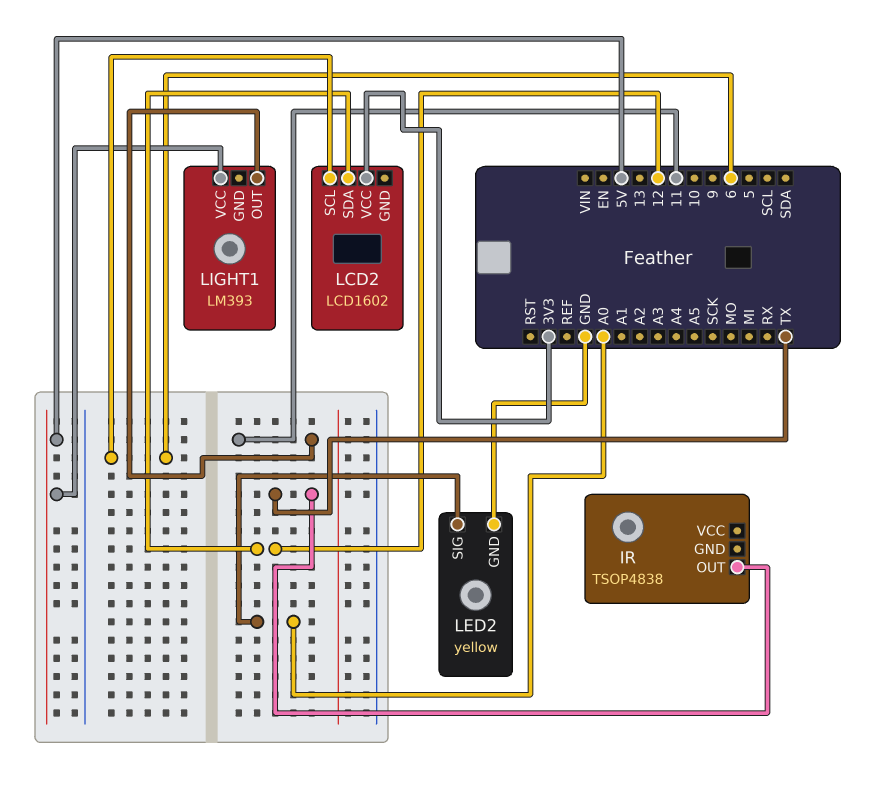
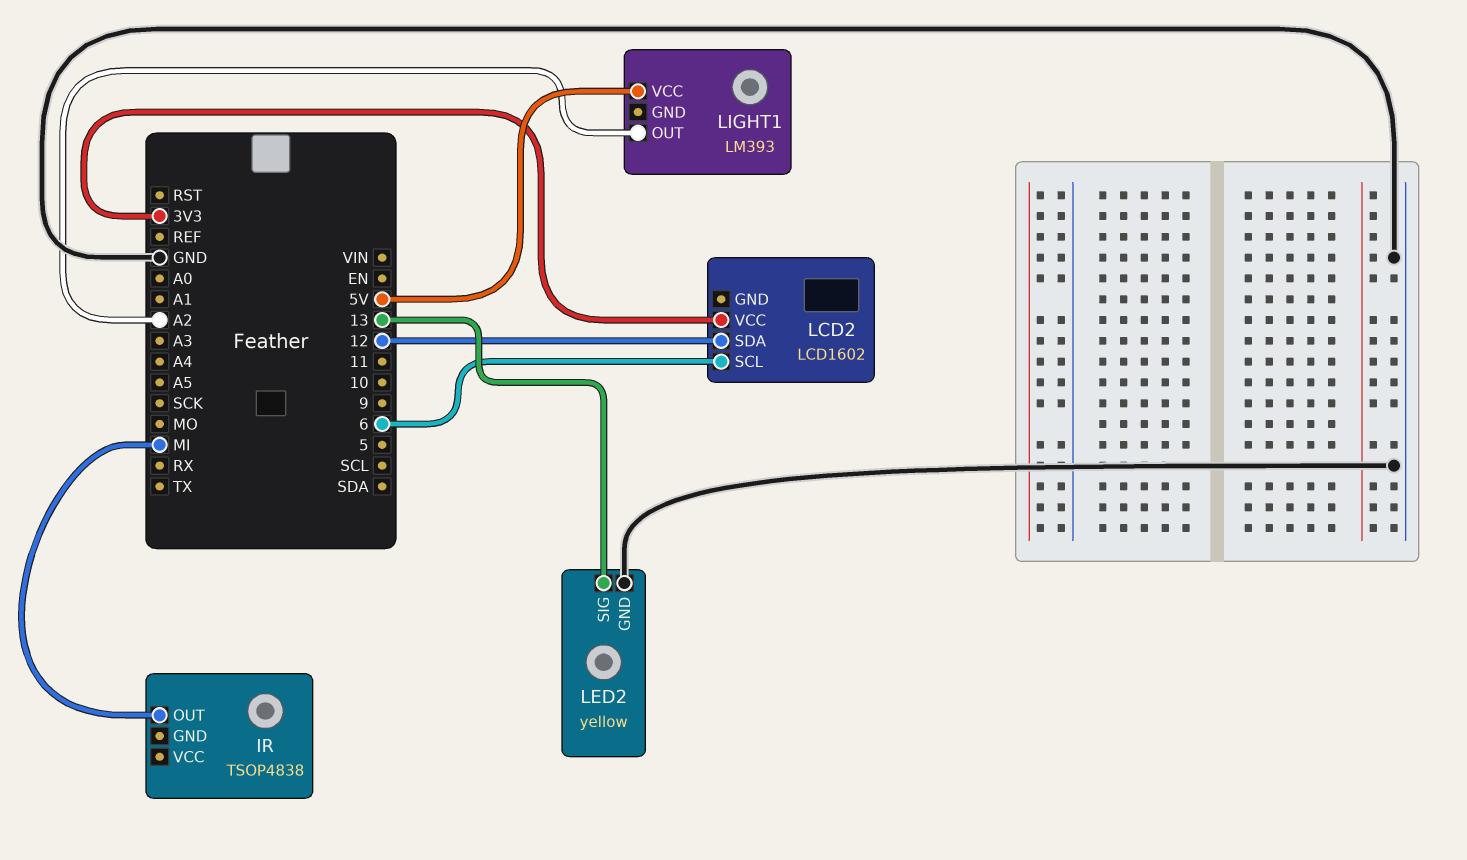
IR pin OUT: TX -> MI
LED2 pin SIG: A0 -> 13
LIGHT1 pin OUT: 11 -> A2

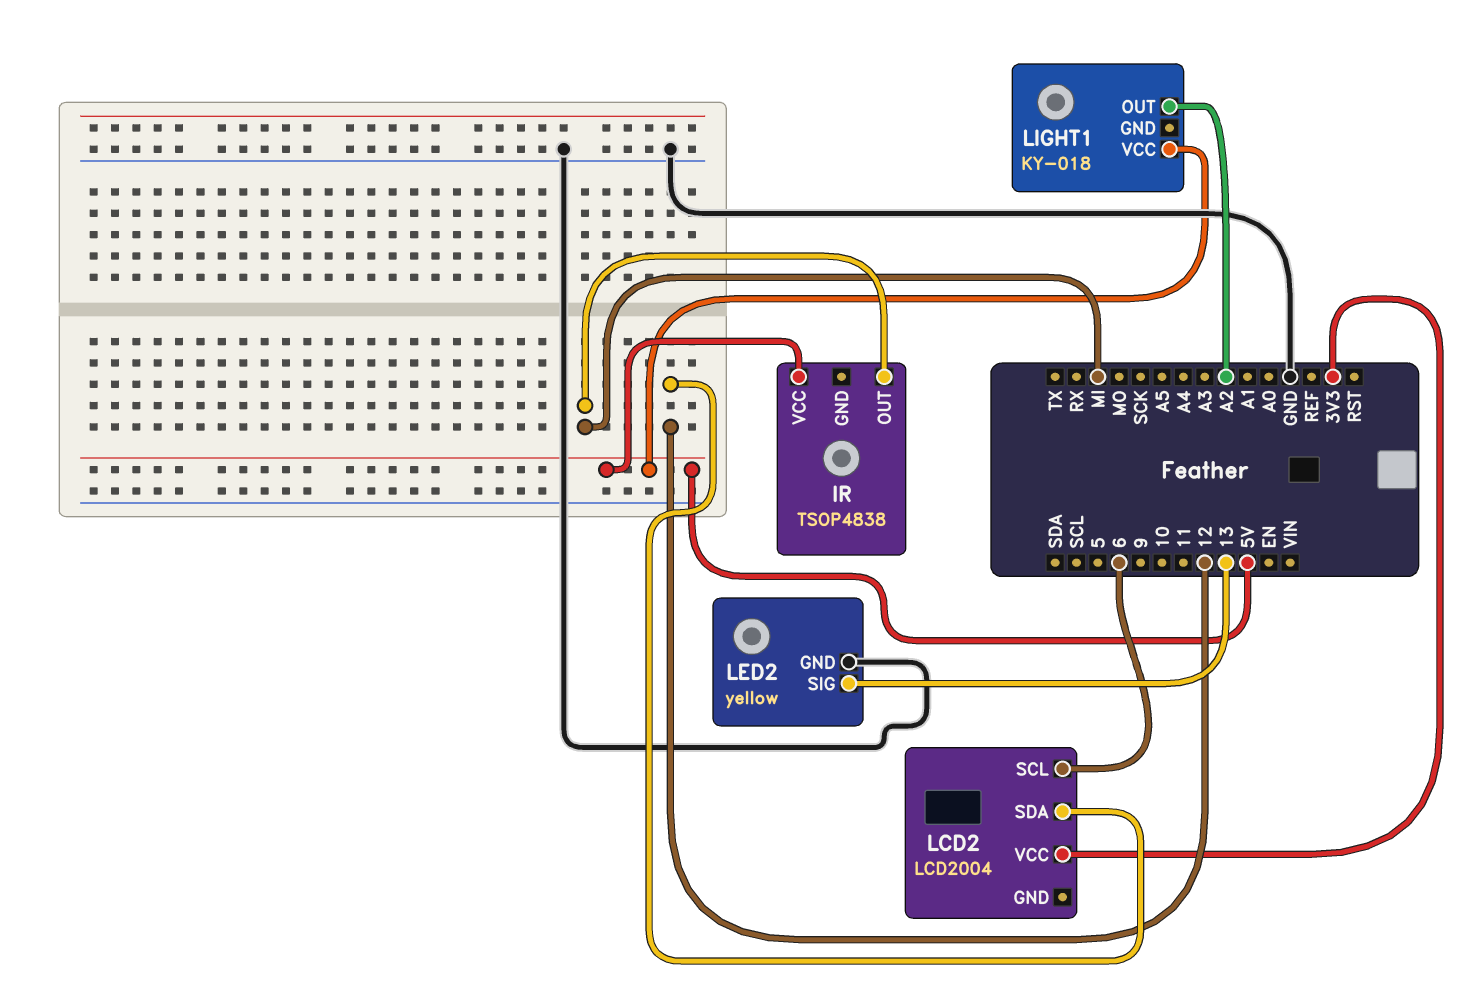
IR pin VCC: none -> 5V
LCD2: LCD1602 -> LCD2004
LIGHT1: LM393 -> KY-018

